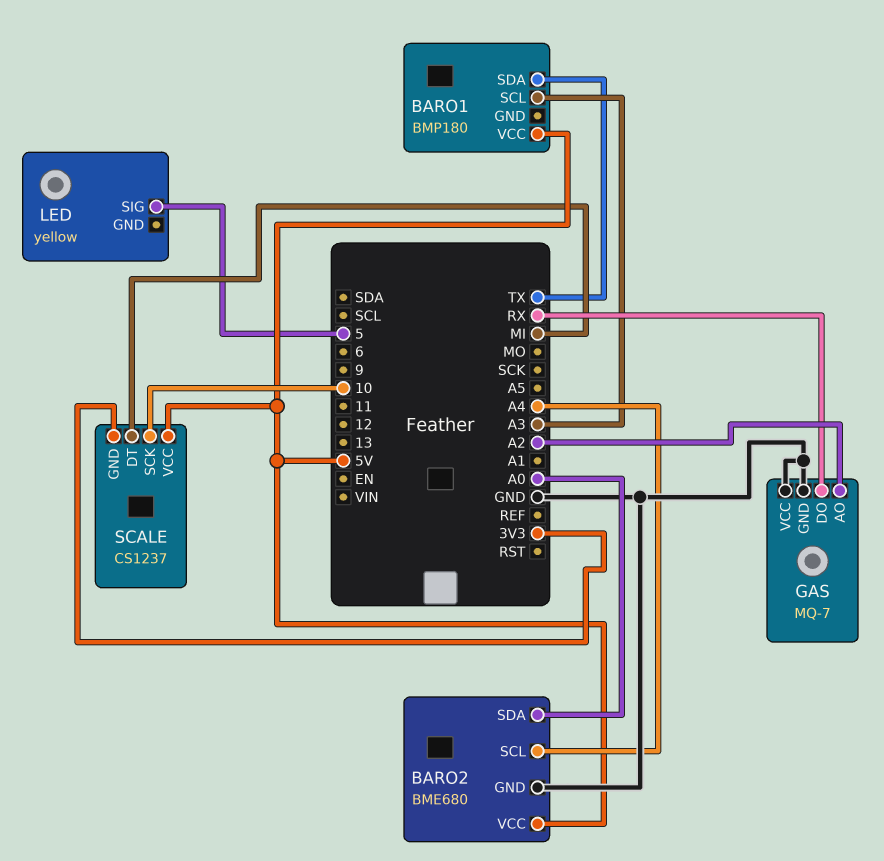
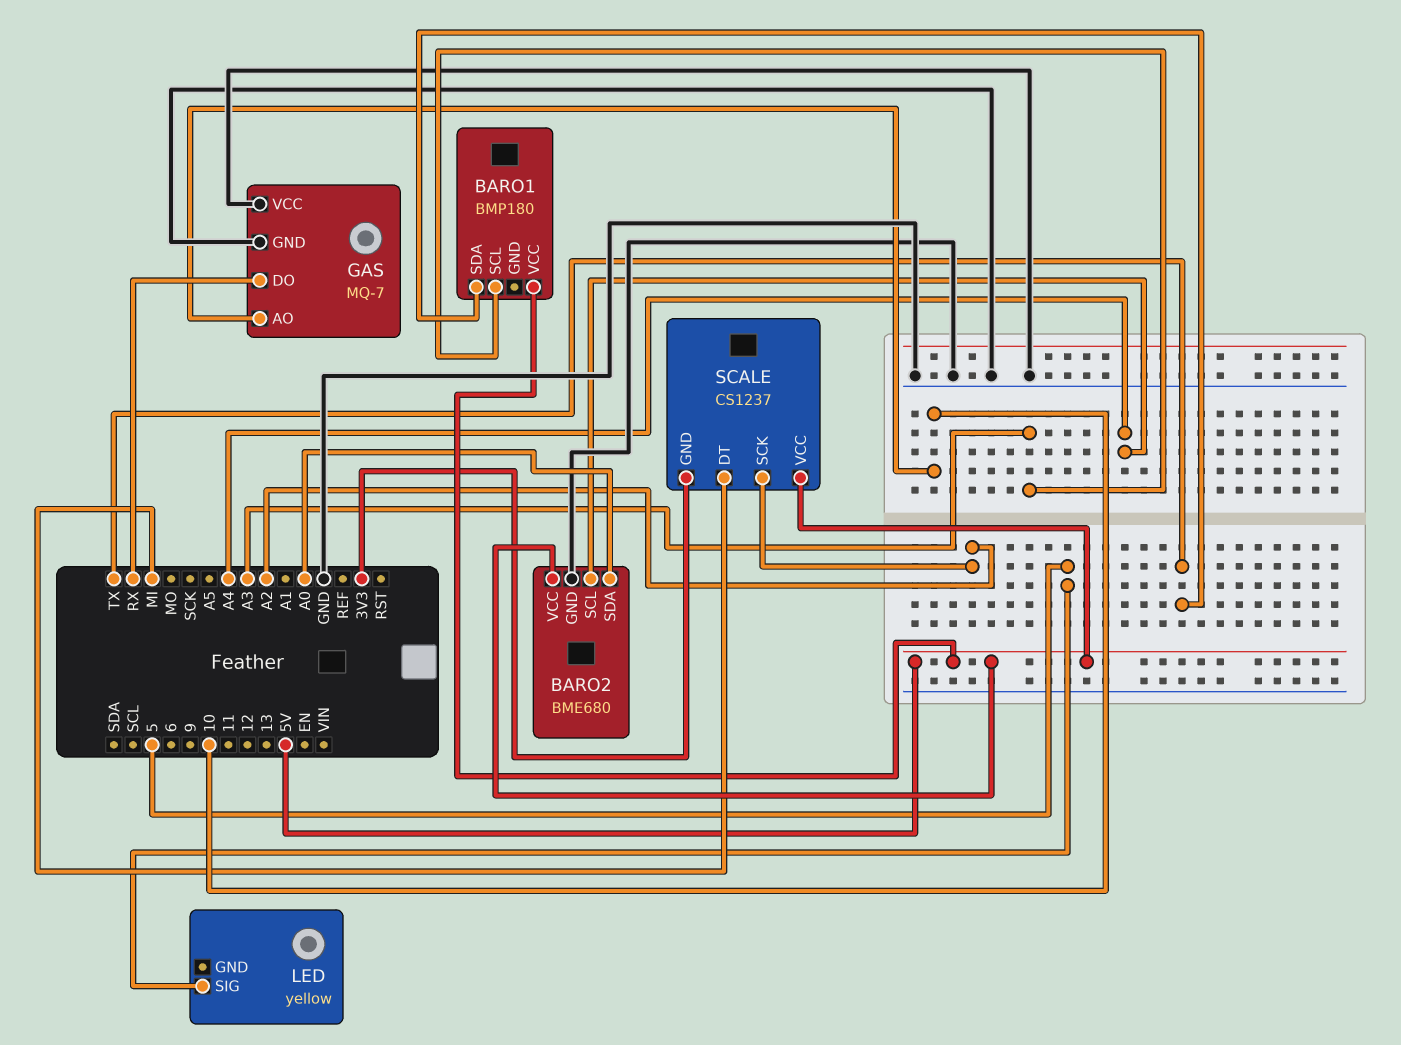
GAS pin AO: A2 -> 10
SCALE pin SCK: 10 -> A2

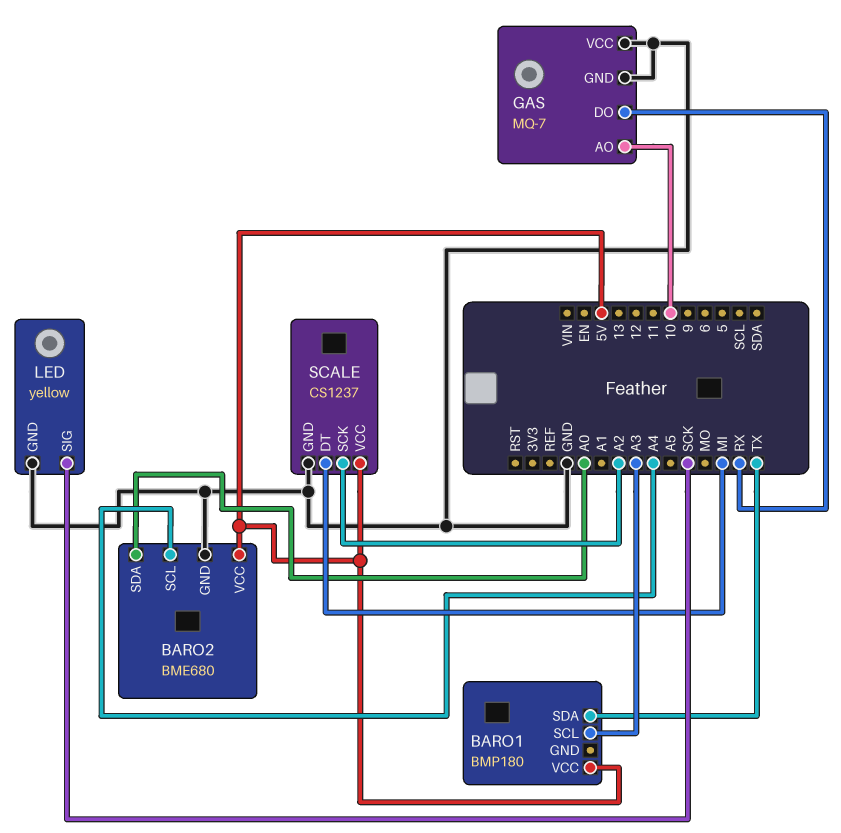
LED pin GND: none -> GND
LED pin SIG: 5 -> SCK
SCALE pin GND: 3V3 -> GND

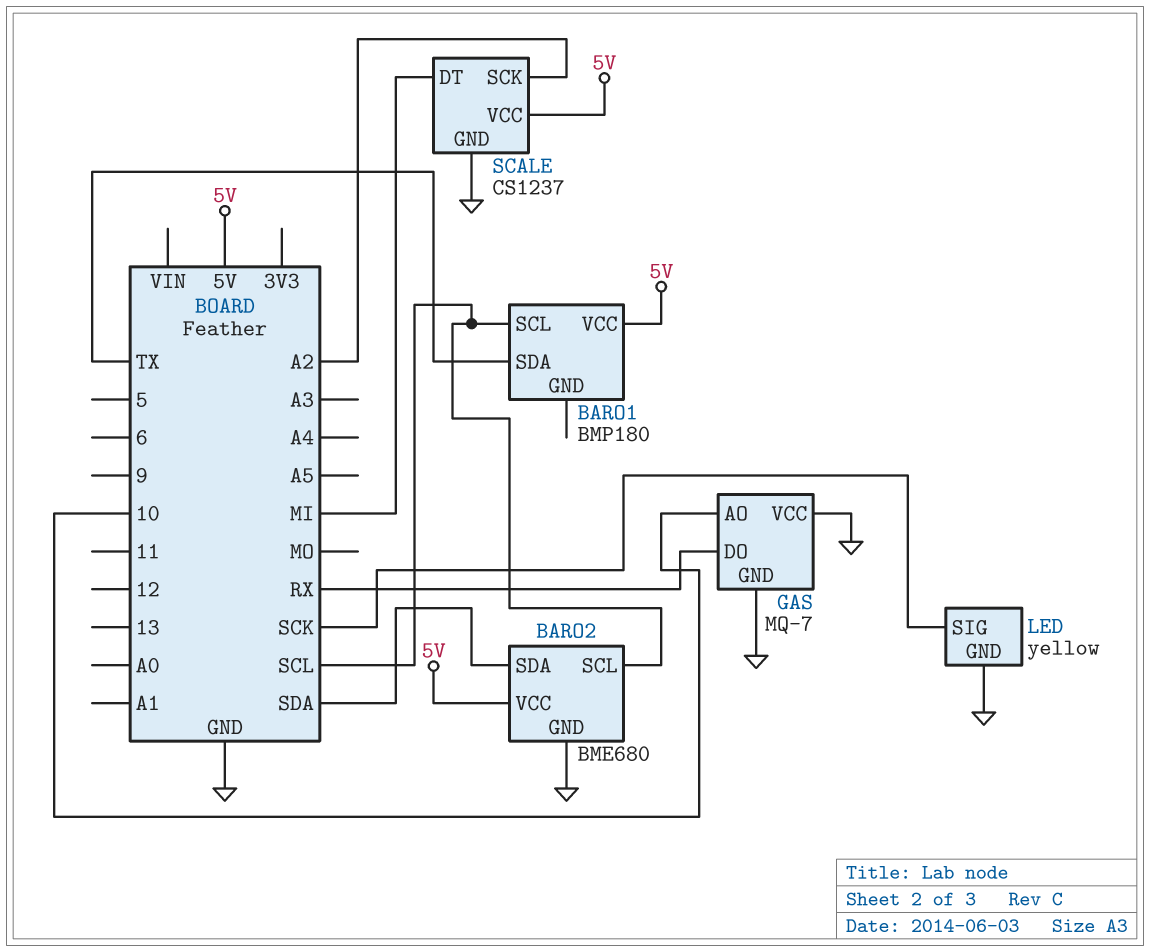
BARO1 pin SCL: A3 -> SCL
BARO2 pin SCL: A4 -> SCL
BARO2 pin SDA: A0 -> SDA

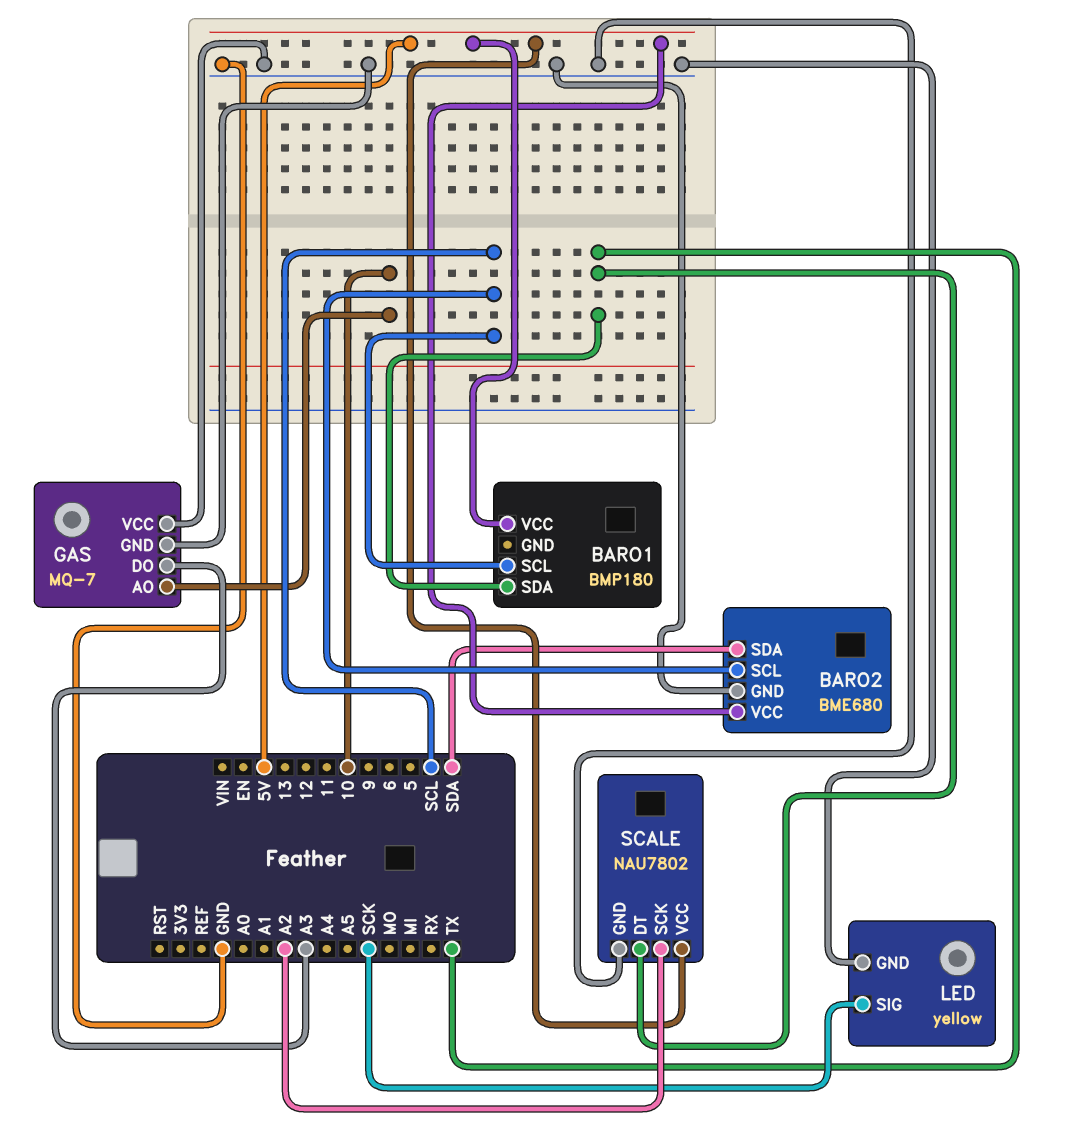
GAS pin DO: RX -> A3
SCALE: CS1237 -> NAU7802
SCALE pin DT: MI -> TX

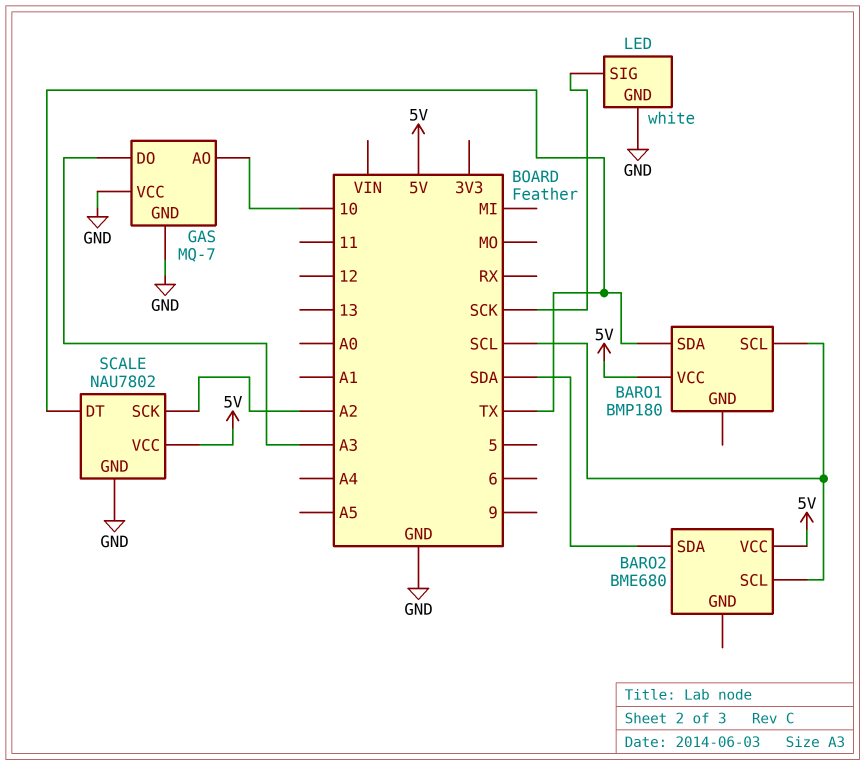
BARO2 pin GND: GND -> none
LED: yellow -> white

